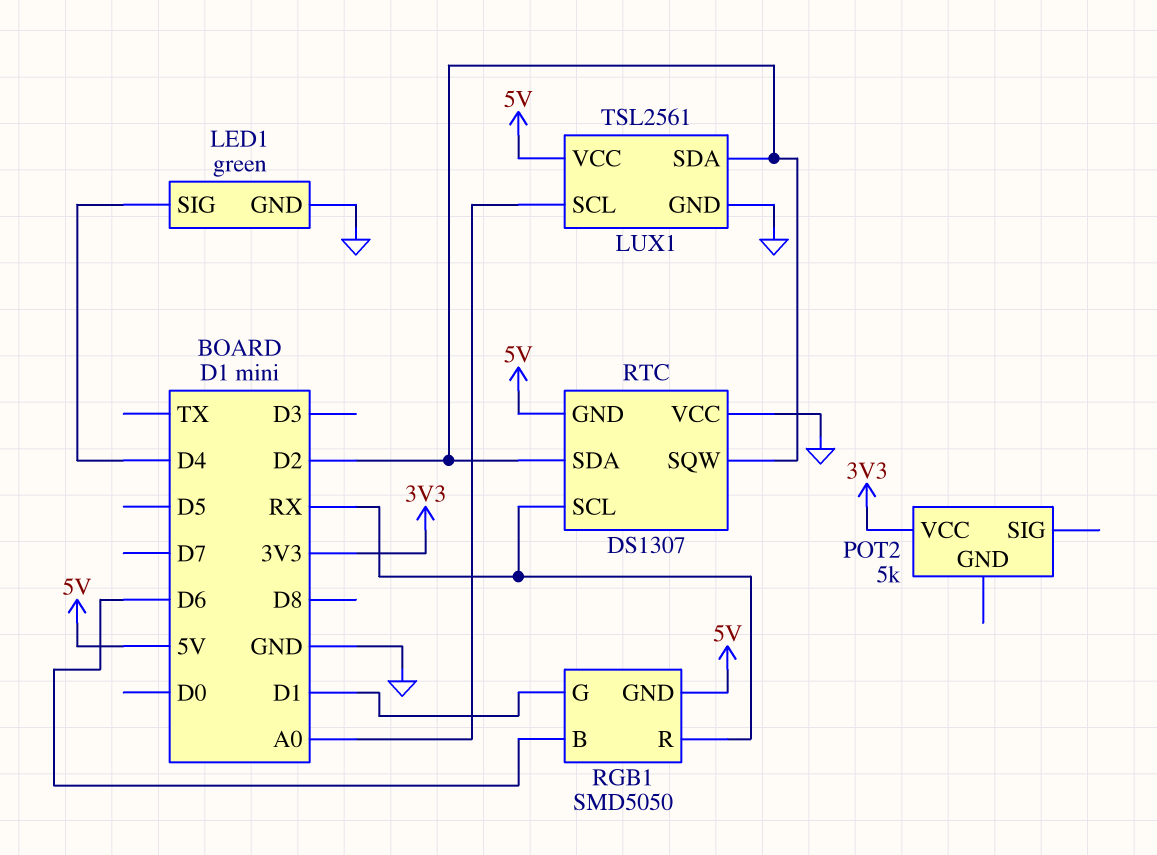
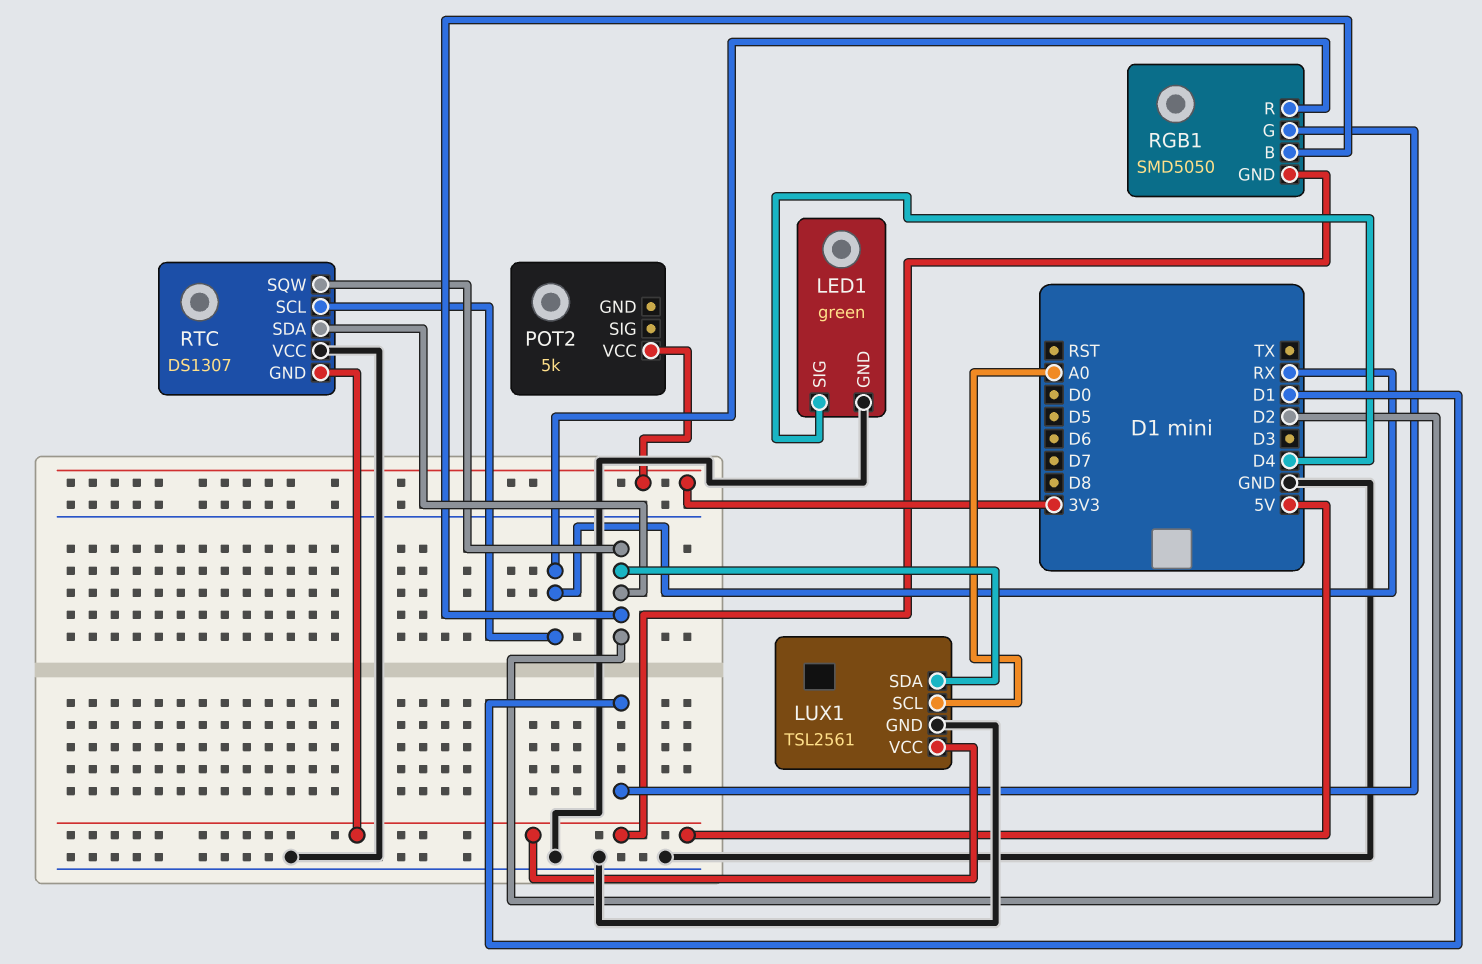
RGB1 pin B: D6 -> D2

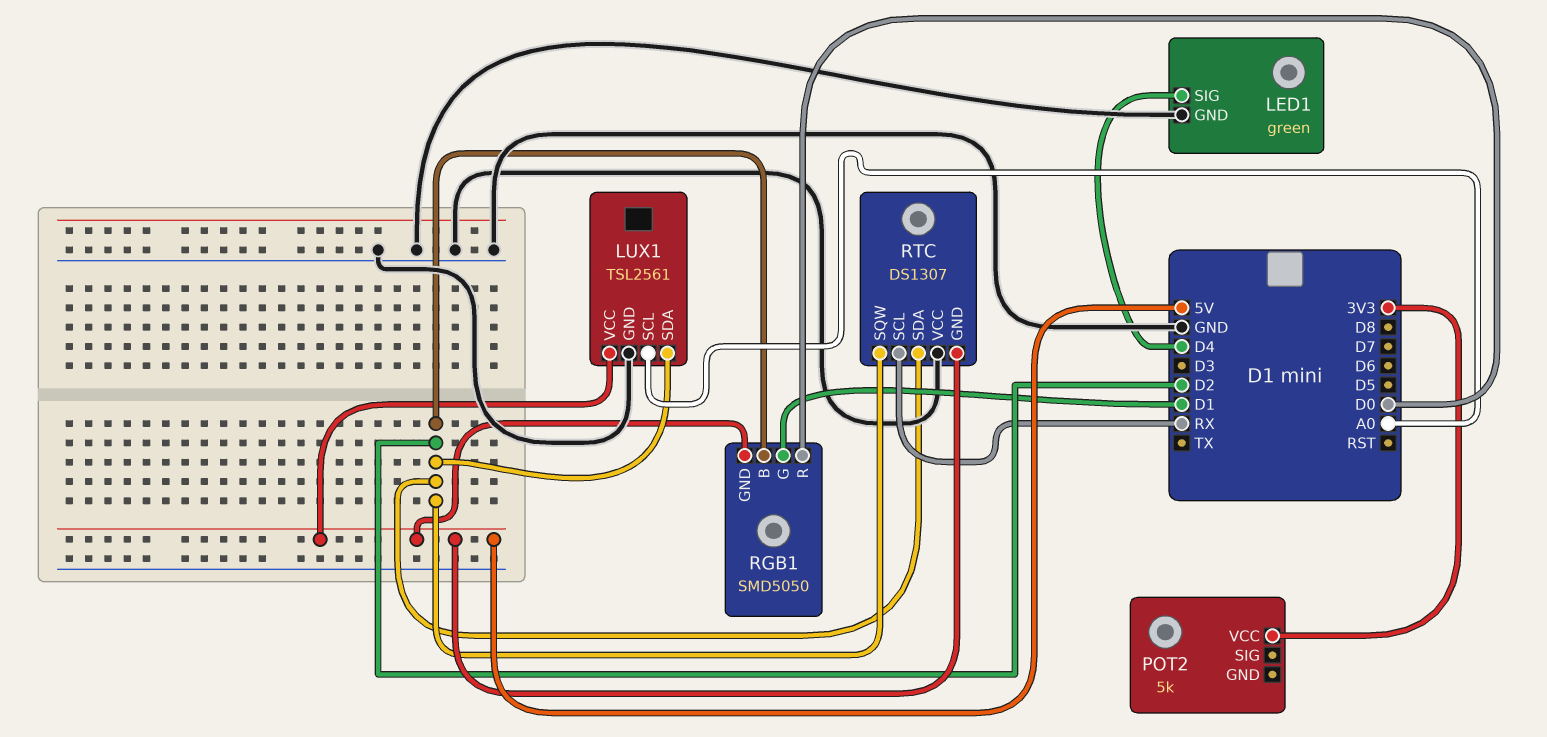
RGB1 pin R: RX -> D0

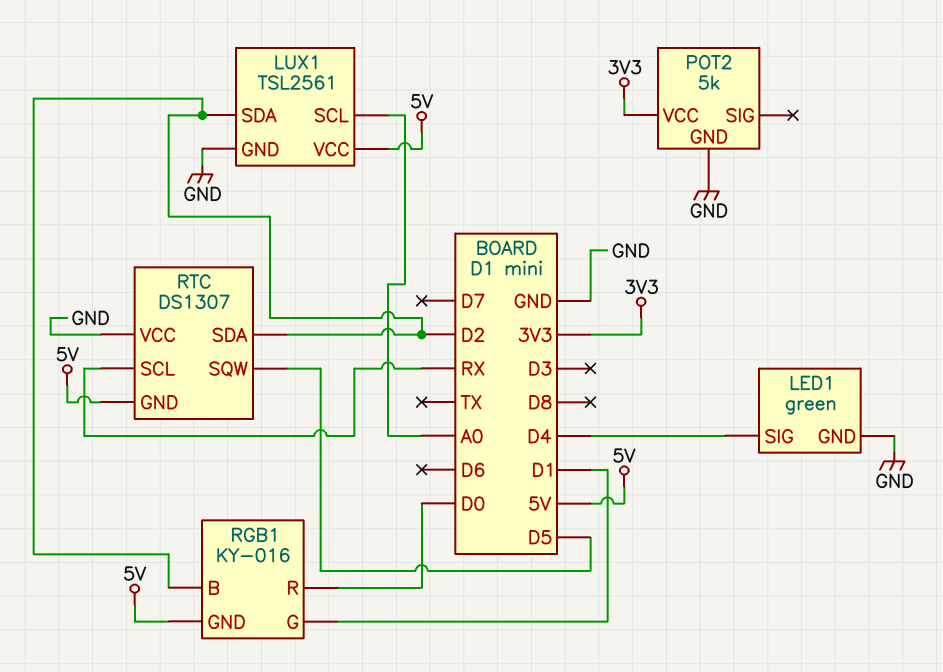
POT2 pin GND: none -> GND
RGB1: SMD5050 -> KY-016
RTC pin SQW: D2 -> D5

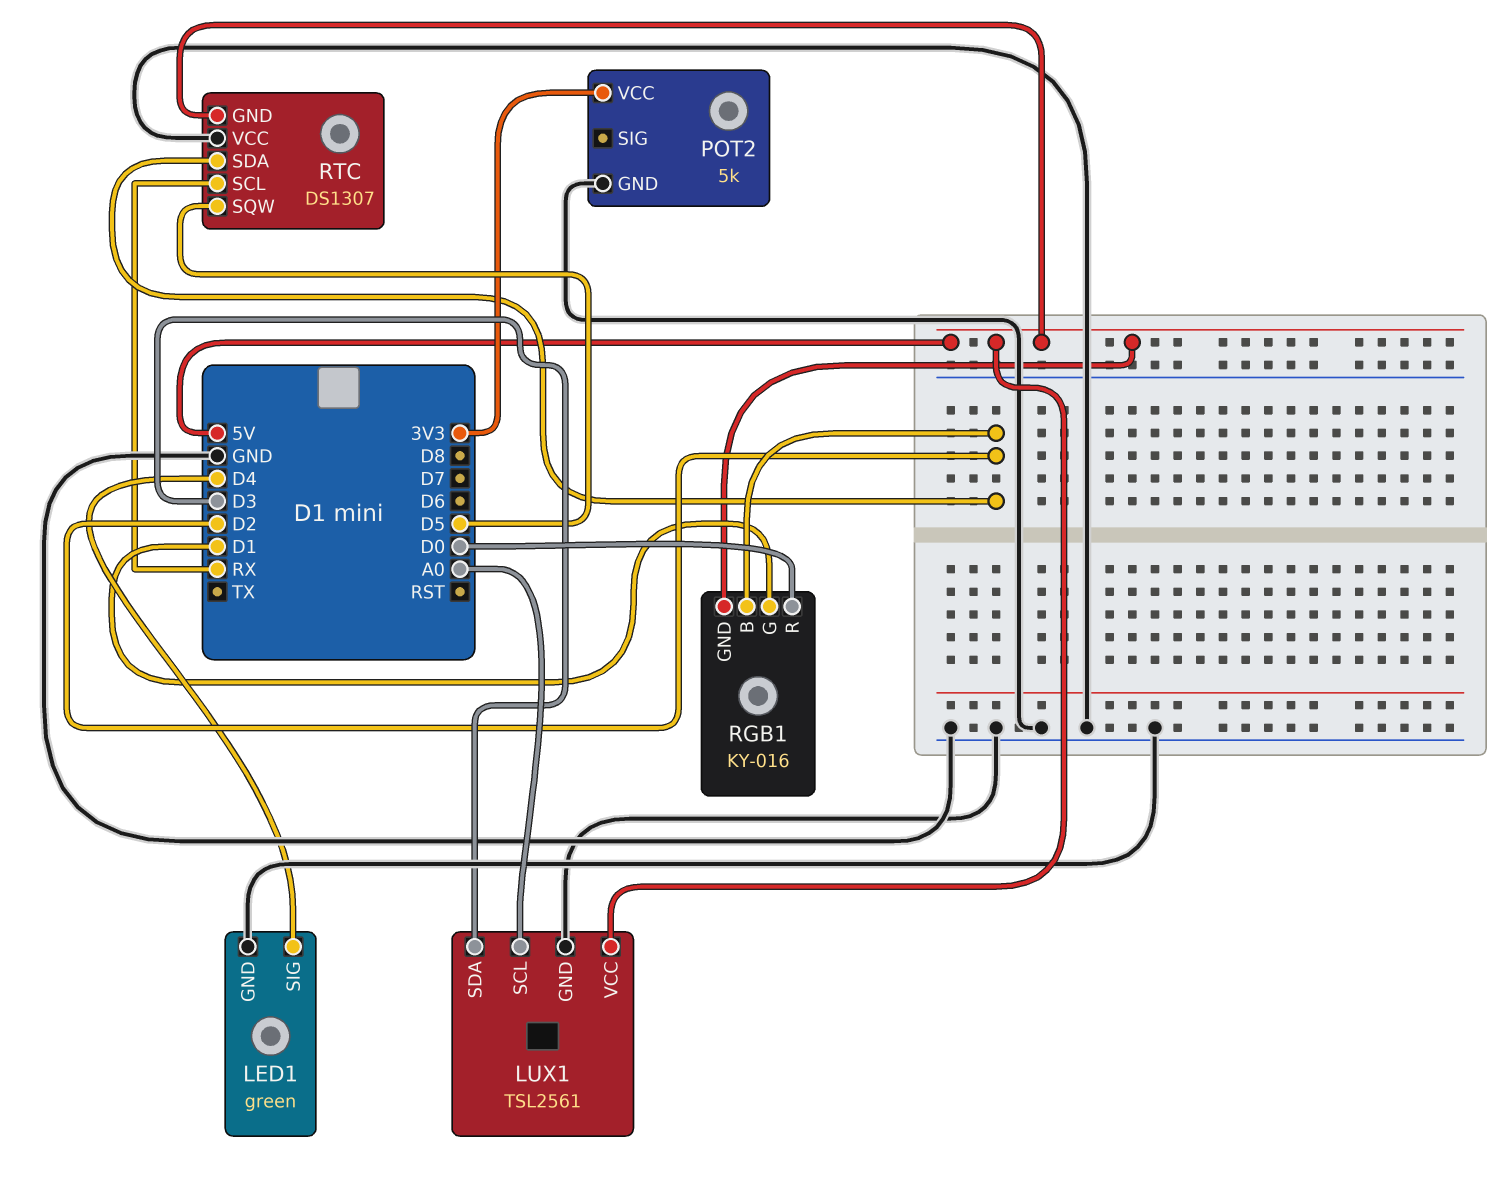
LUX1 pin SDA: D2 -> D3

